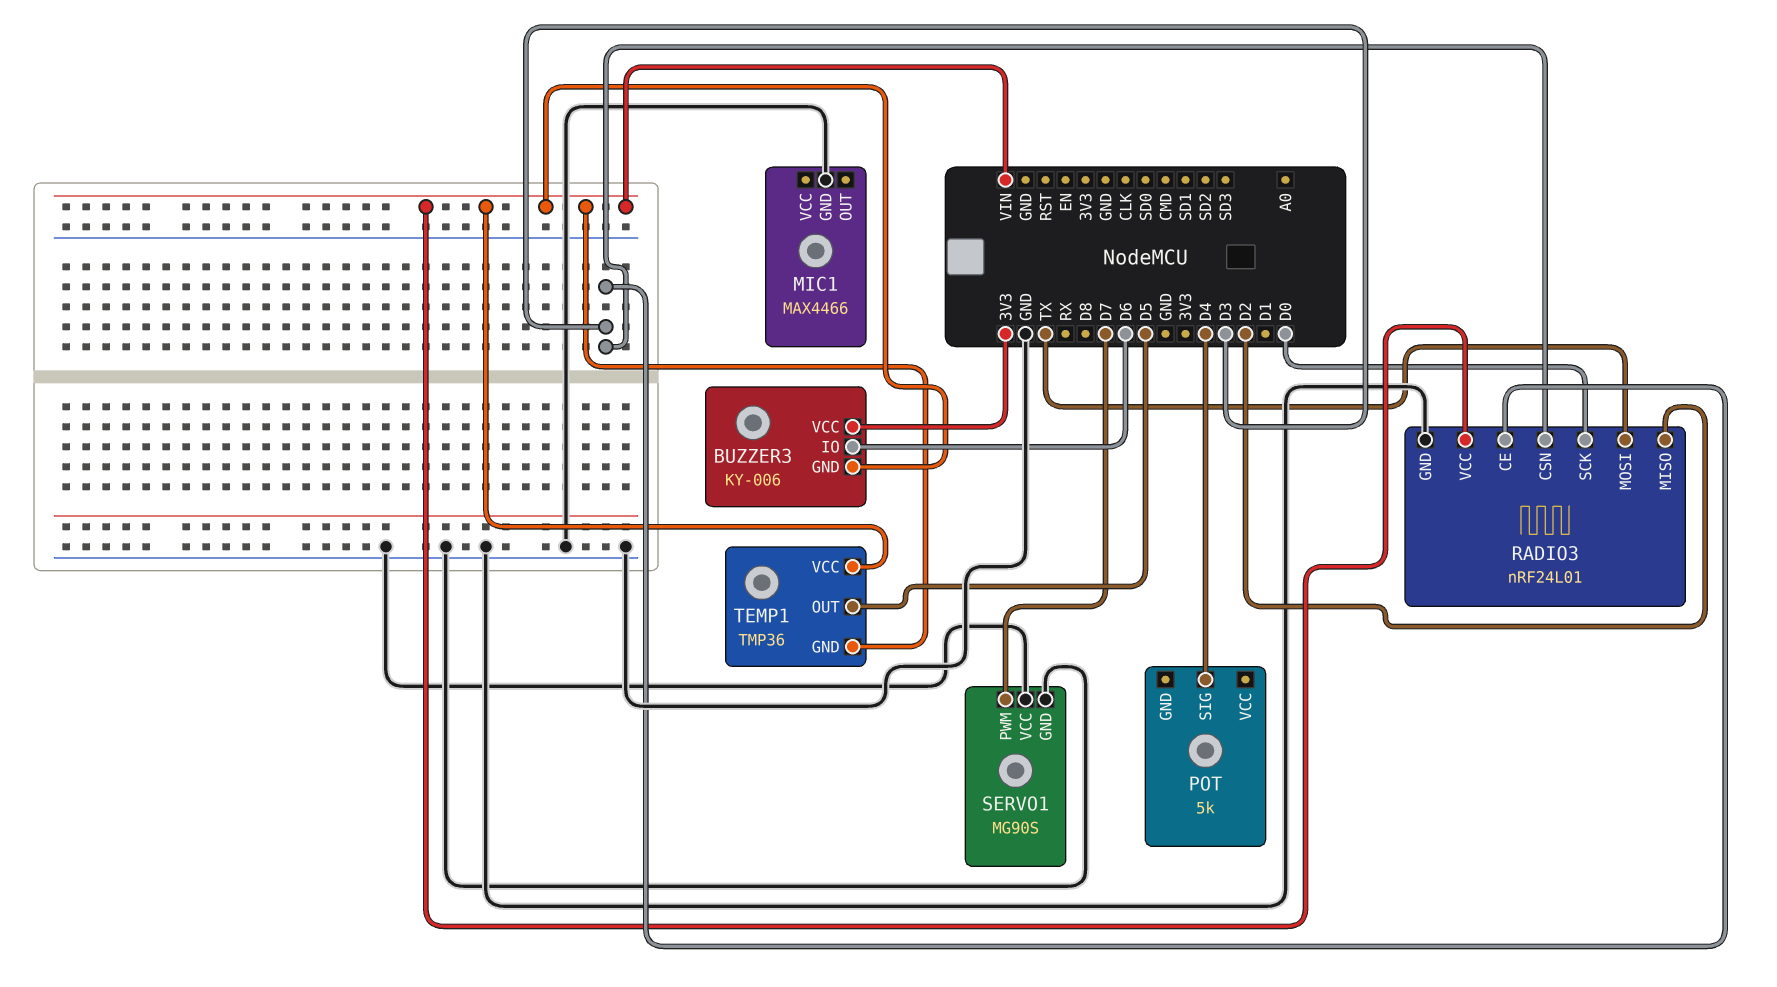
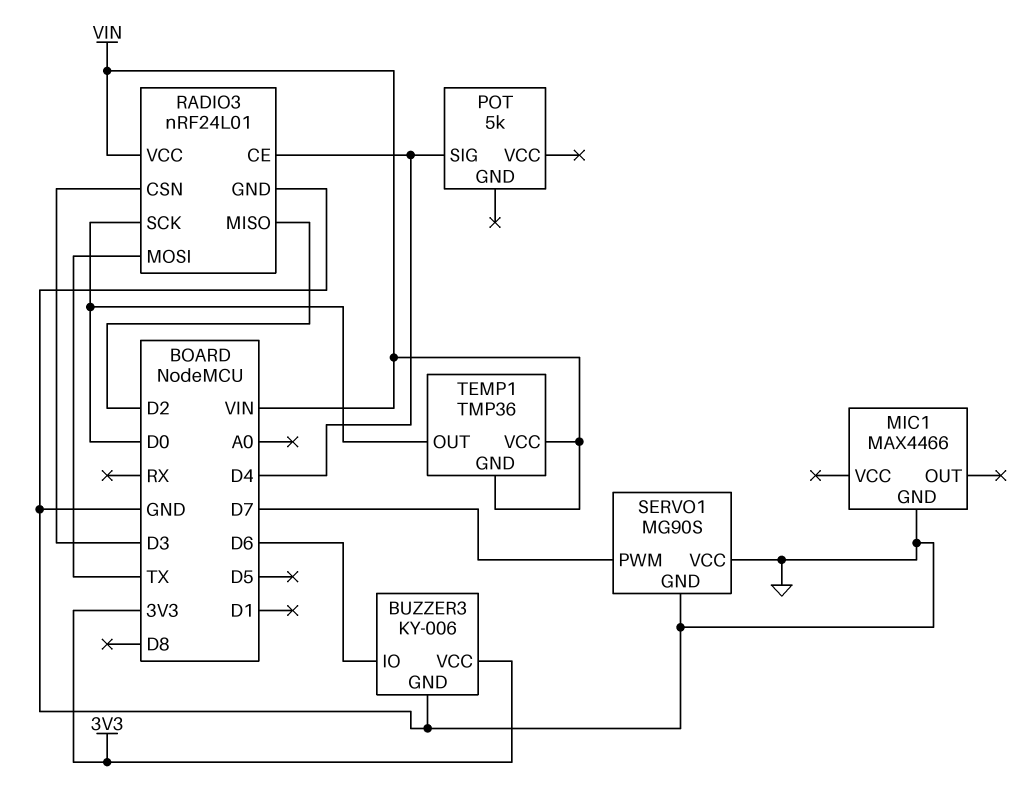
BUZZER3 pin GND: VIN -> GND
RADIO3 pin CE: D3 -> D4
TEMP1 pin OUT: D5 -> D0

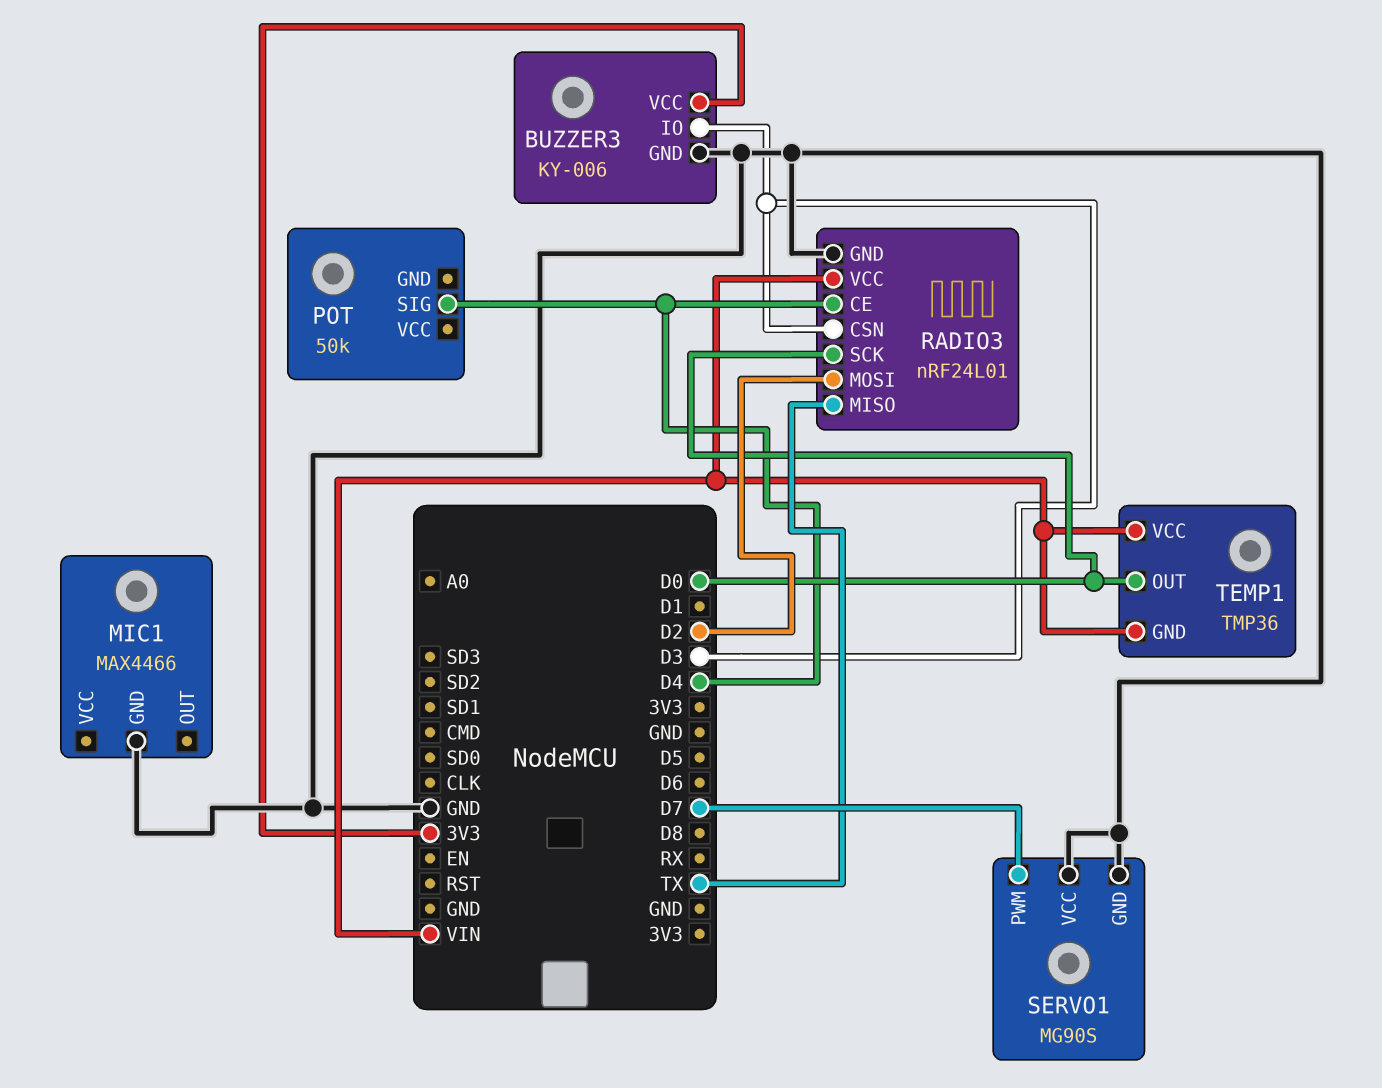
BUZZER3 pin IO: D6 -> D3
POT: 5k -> 50k
RADIO3 pin MISO: D2 -> TX
RADIO3 pin MOSI: TX -> D2

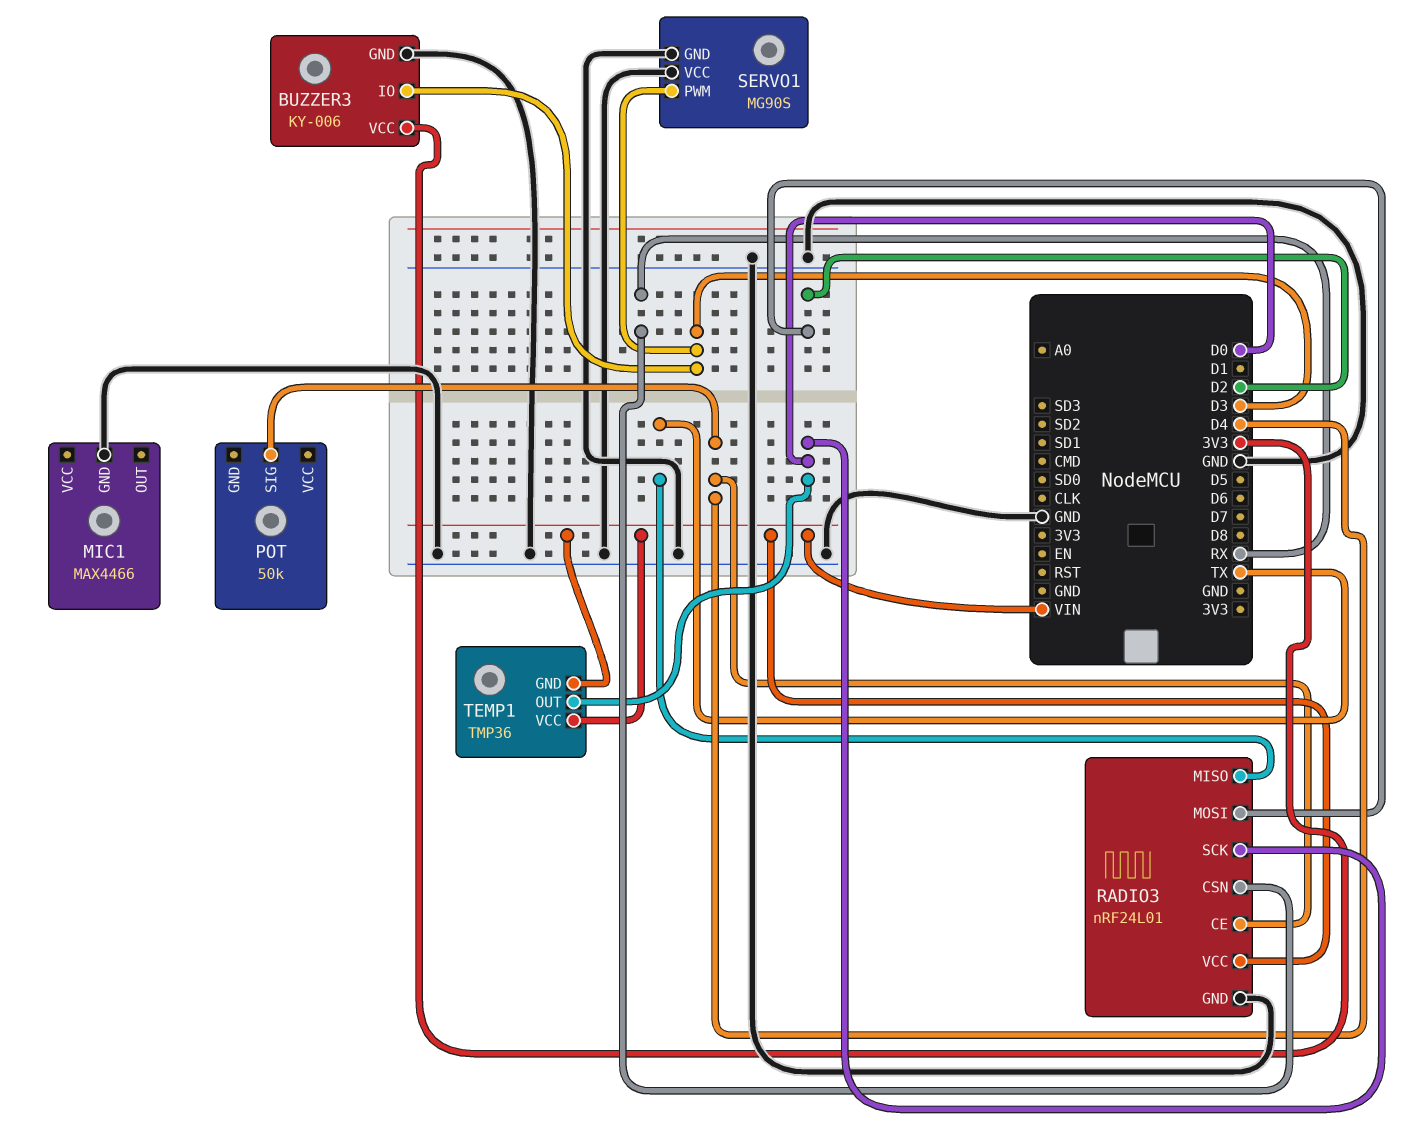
RADIO3 pin CSN: D3 -> RX
SERVO1 pin PWM: D7 -> D3

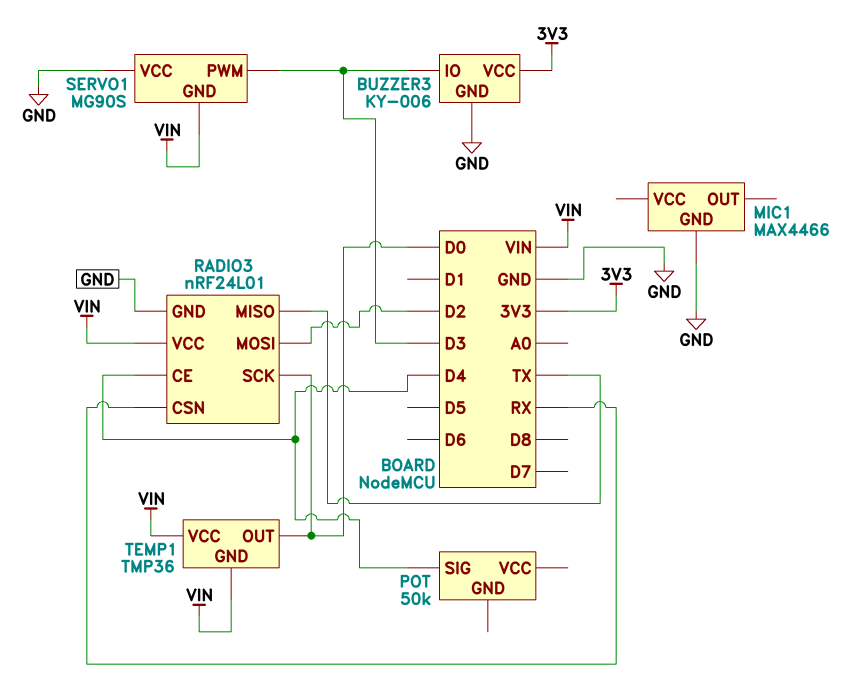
SERVO1 pin GND: GND -> VIN

